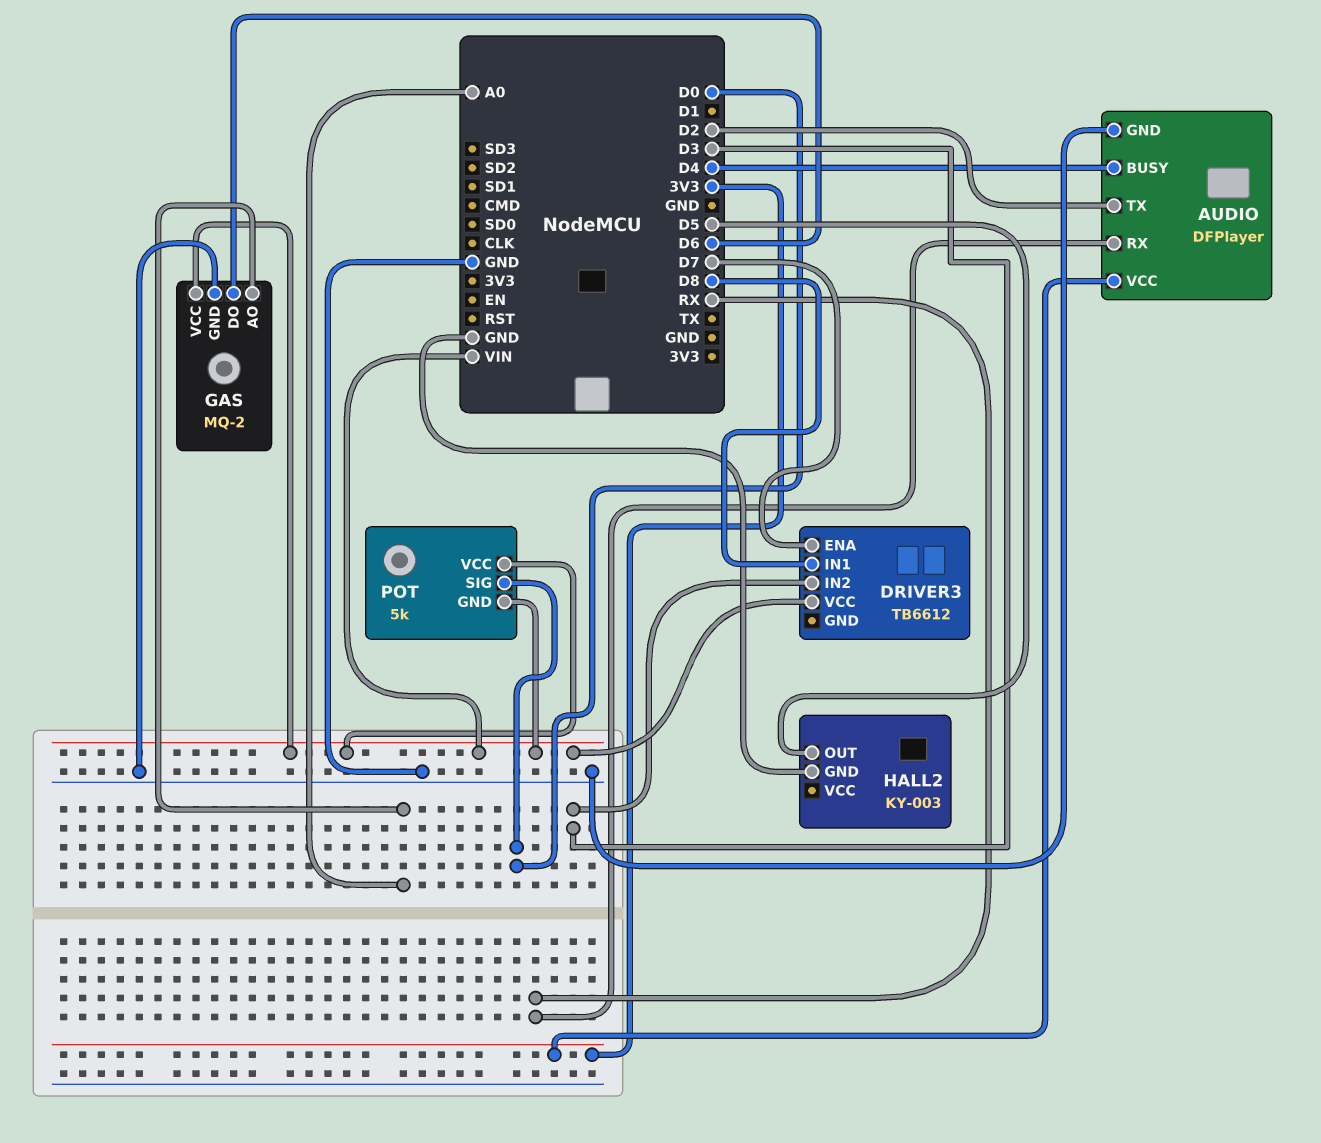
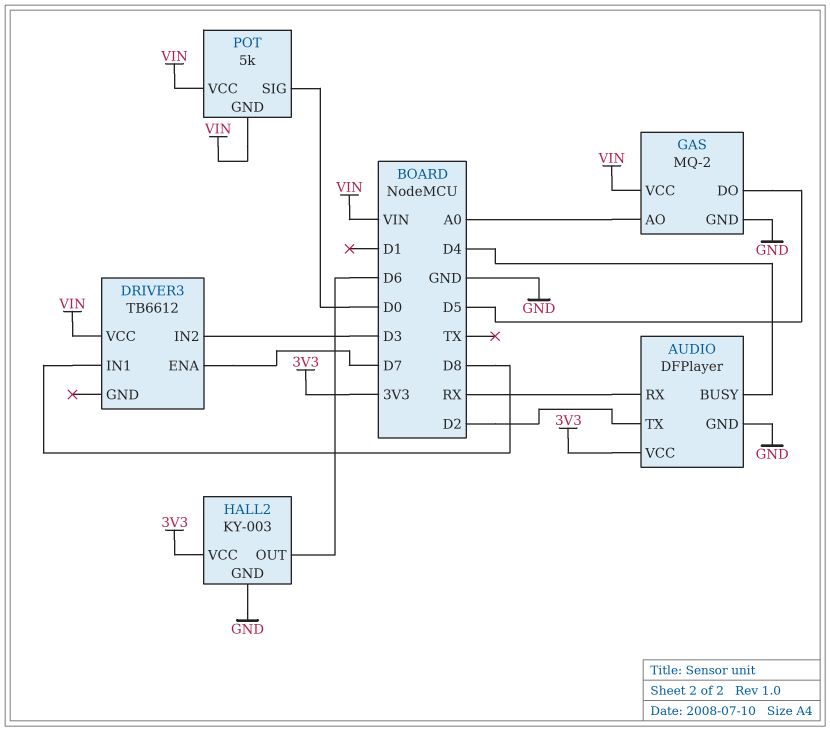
GAS pin DO: D6 -> D5
HALL2 pin OUT: D5 -> D6
HALL2 pin VCC: none -> 3V3

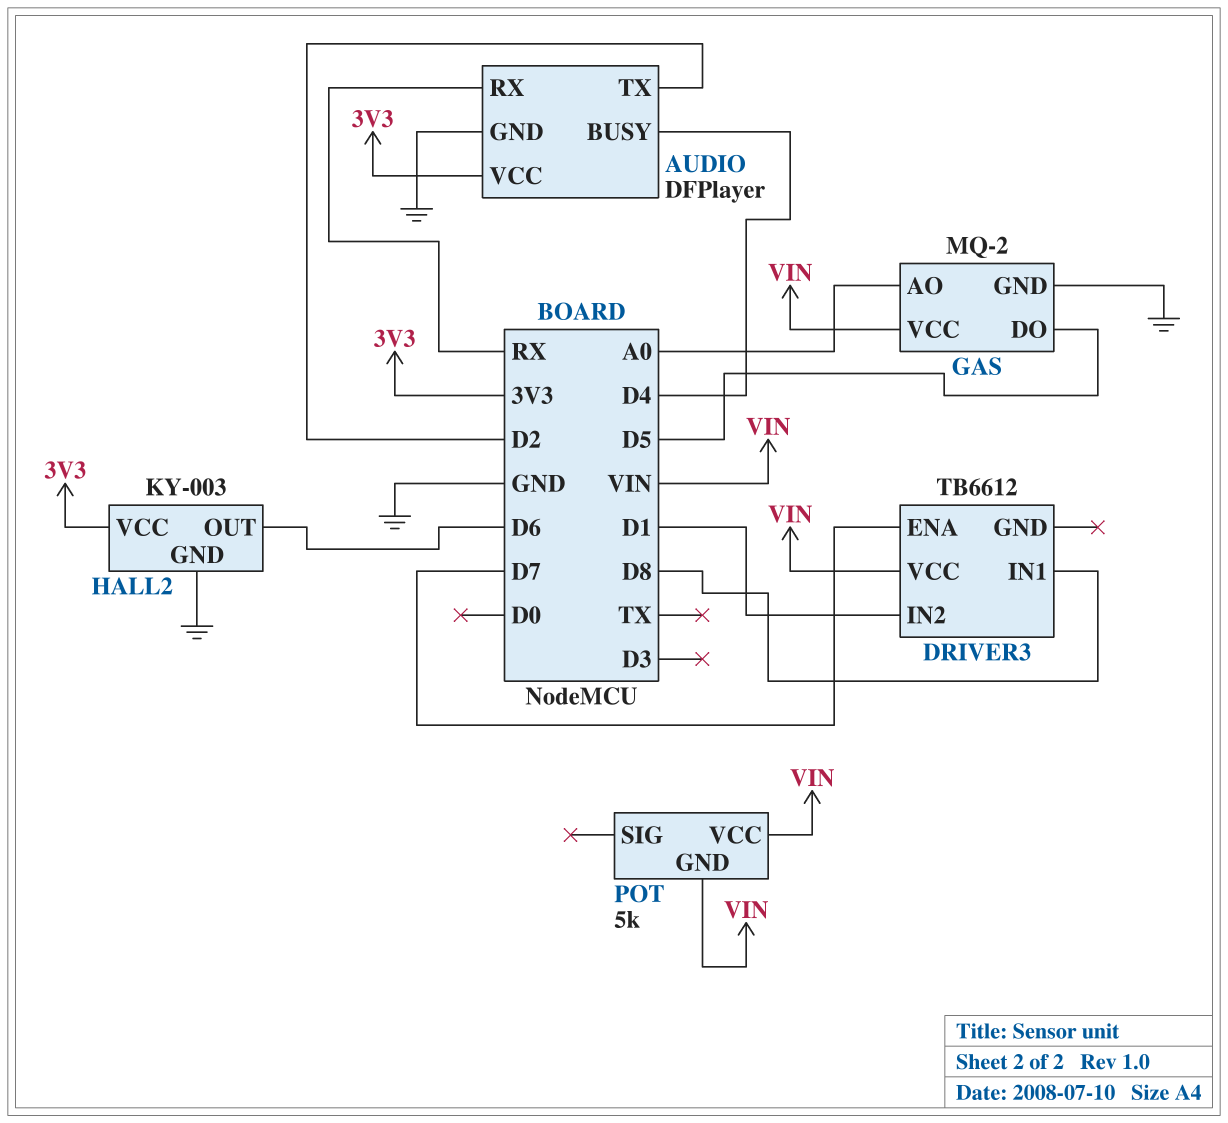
DRIVER3 pin IN2: D3 -> D1
POT pin SIG: D0 -> none

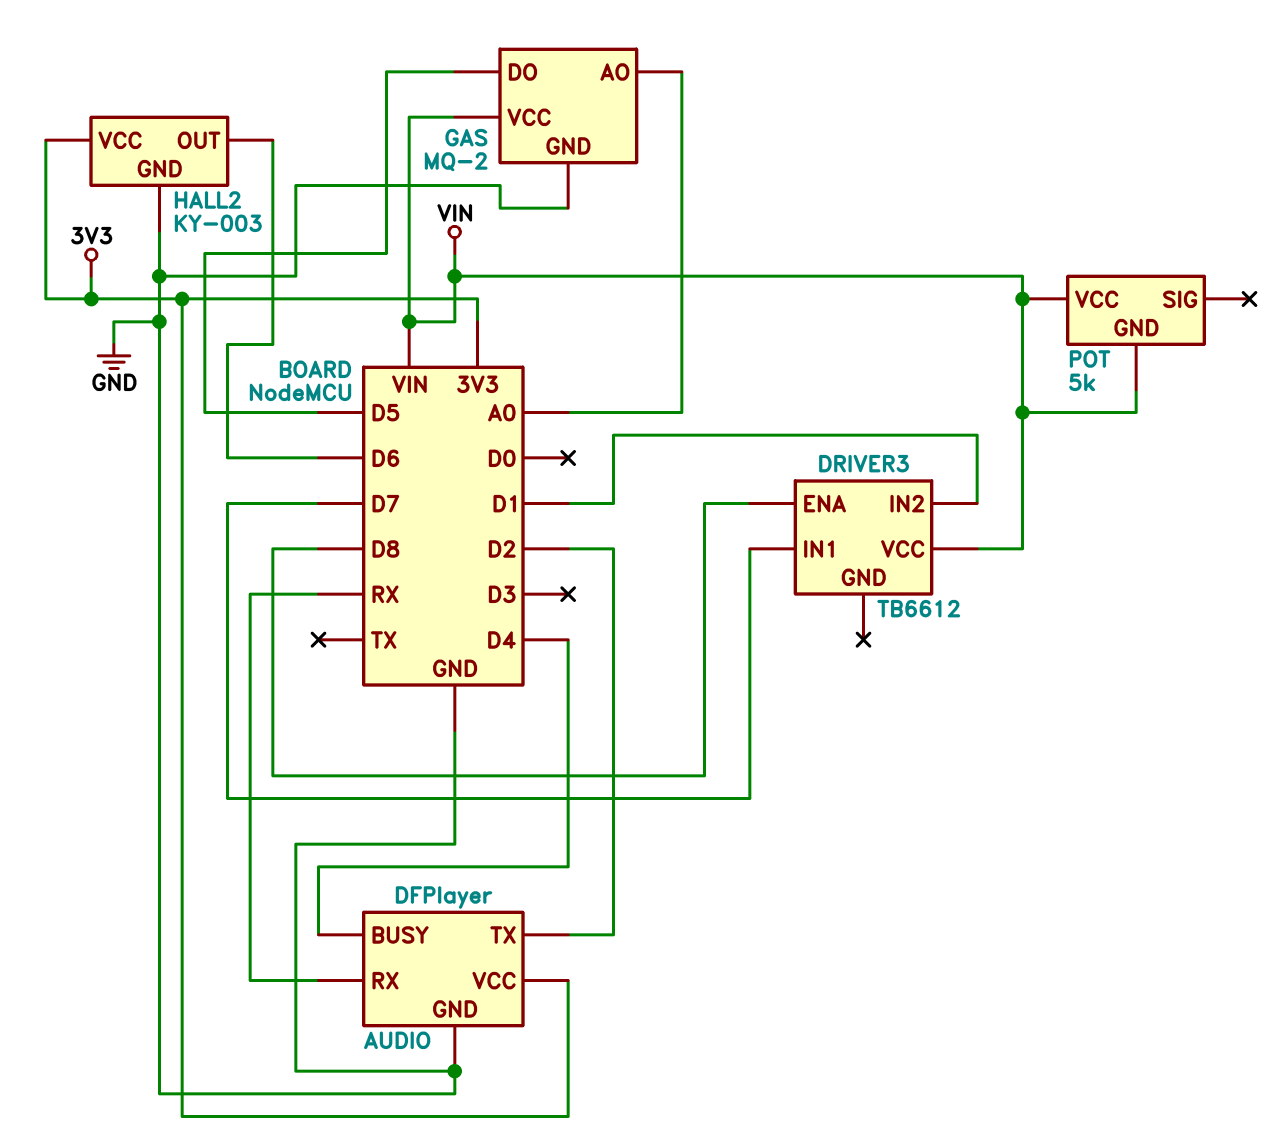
DRIVER3 pin ENA: D7 -> D8
DRIVER3 pin IN1: D8 -> D7

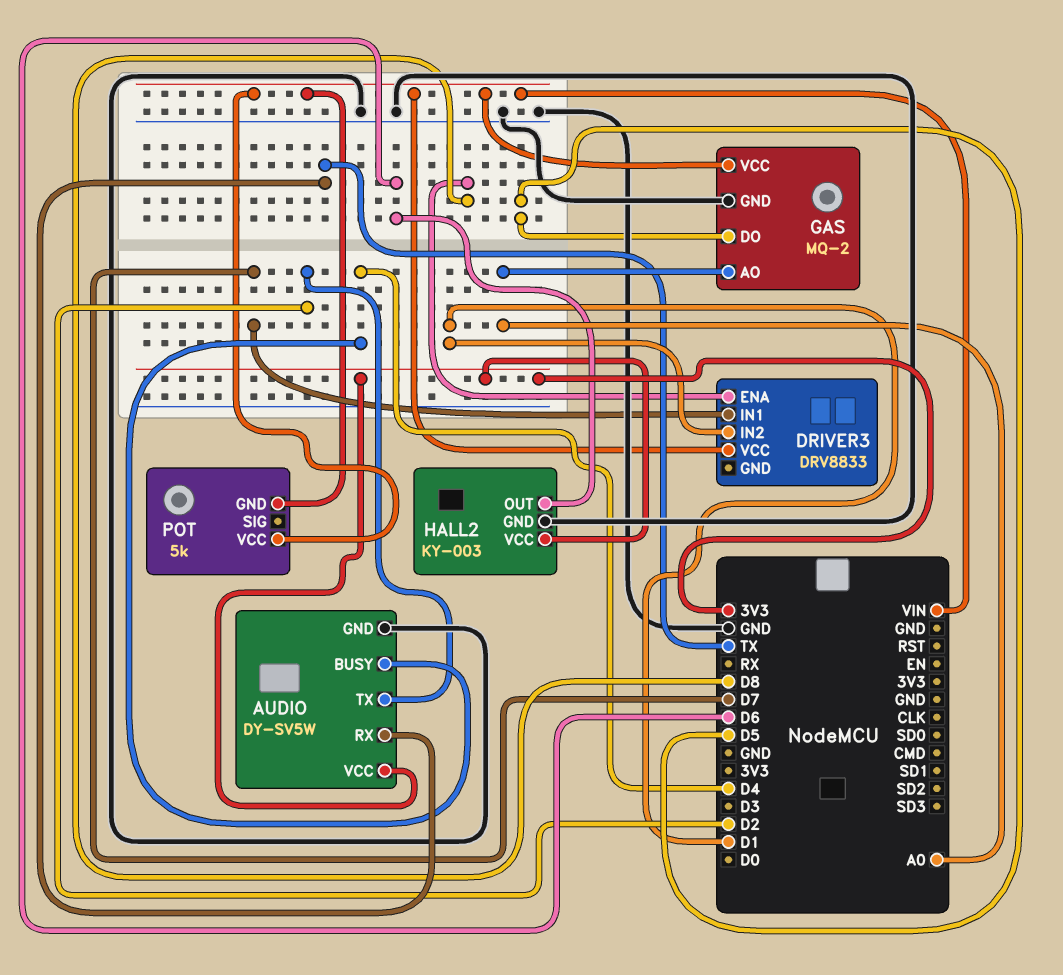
AUDIO: DFPlayer -> DY-SV5W
AUDIO pin RX: RX -> TX
DRIVER3: TB6612 -> DRV8833

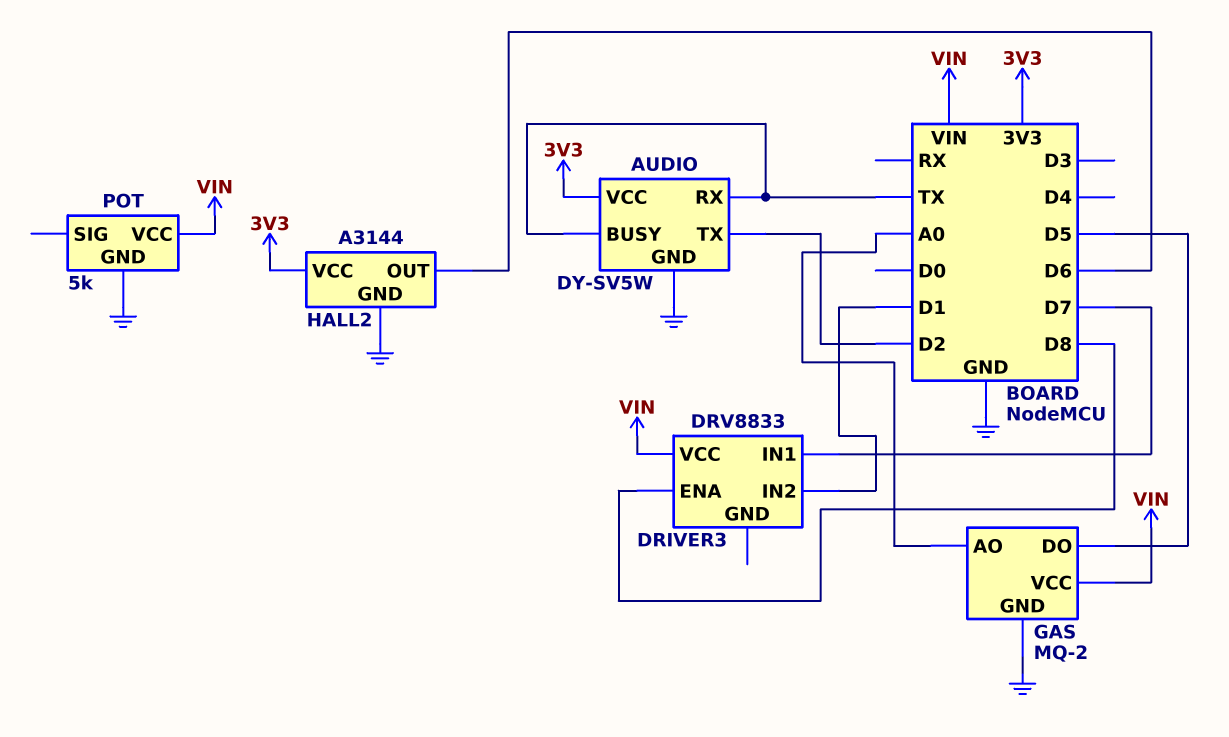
AUDIO pin BUSY: D4 -> TX
HALL2: KY-003 -> A3144
POT pin GND: VIN -> GND

